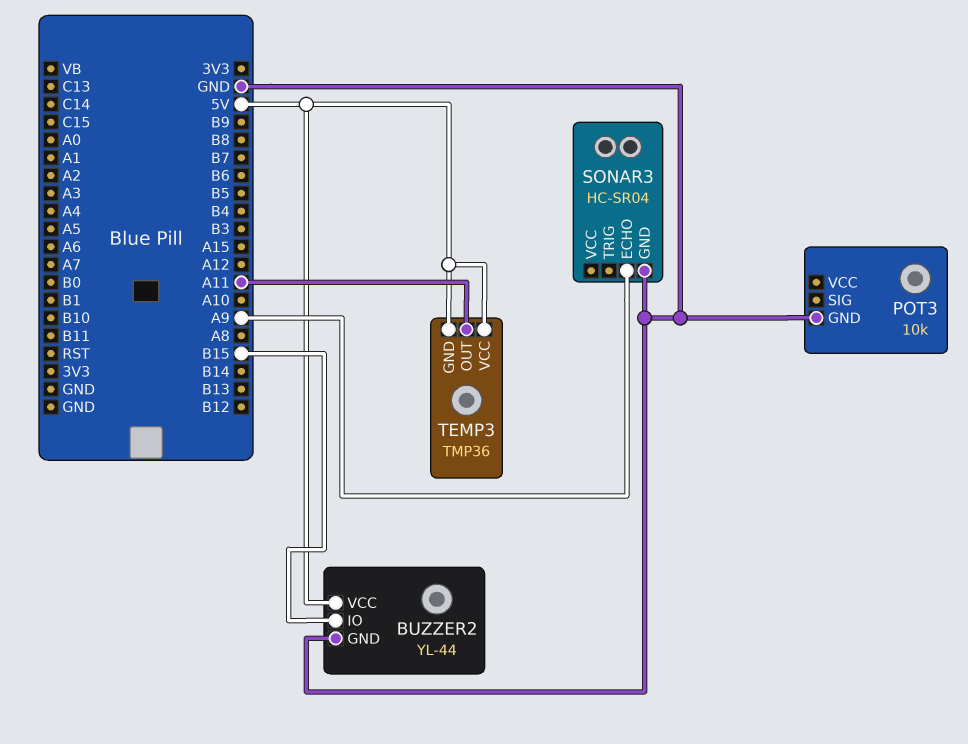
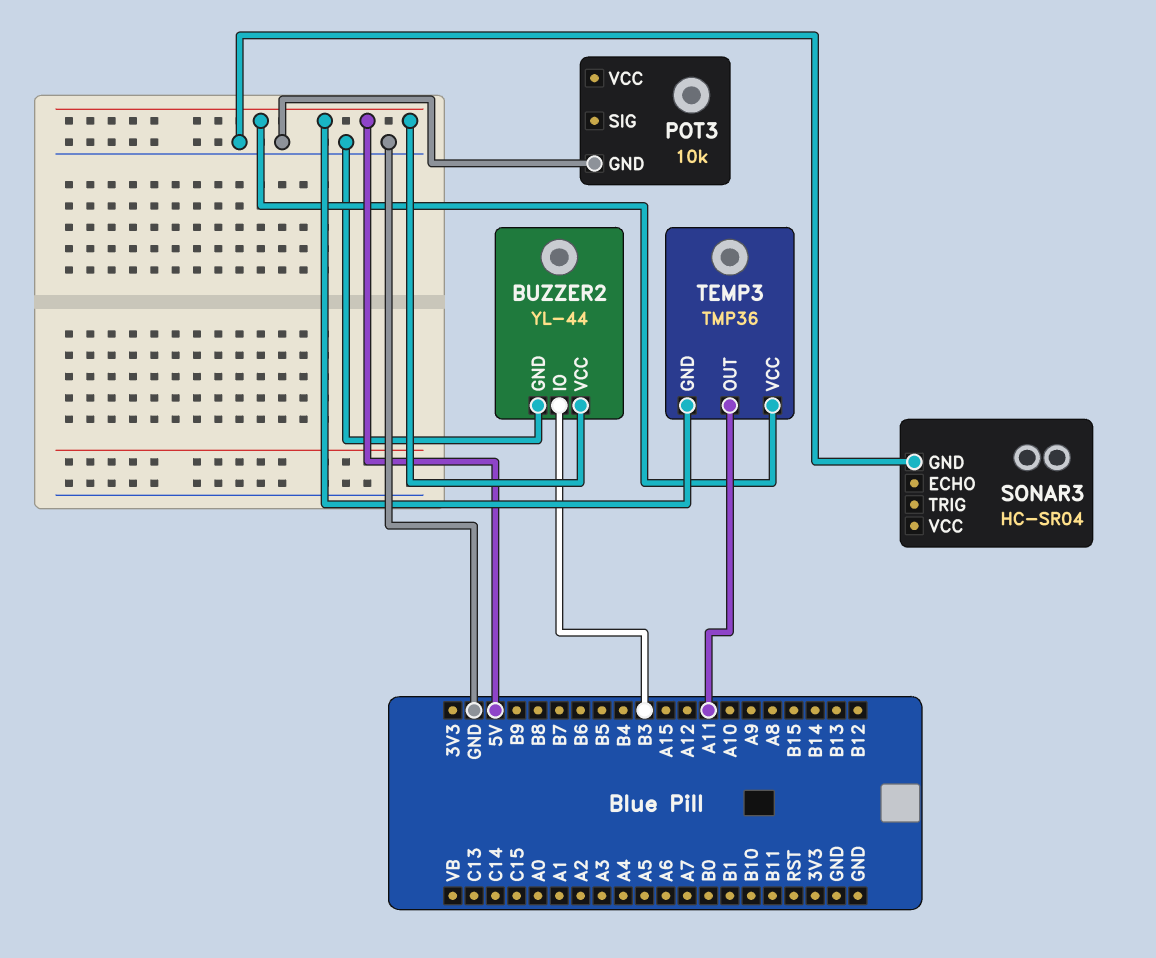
BUZZER2 pin IO: B15 -> B3
SONAR3 pin ECHO: A9 -> none

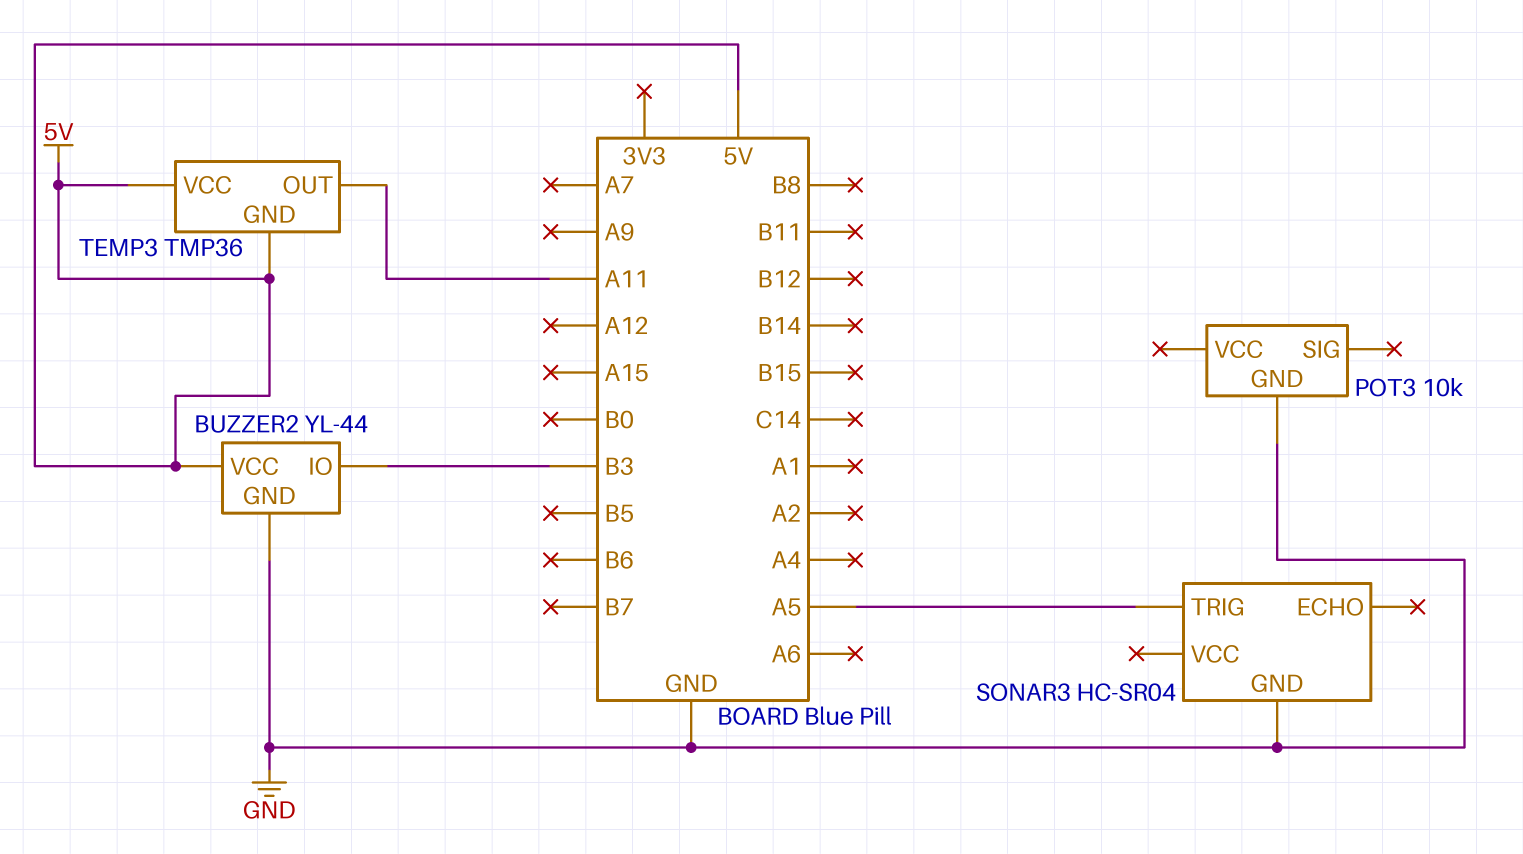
SONAR3 pin TRIG: none -> A5

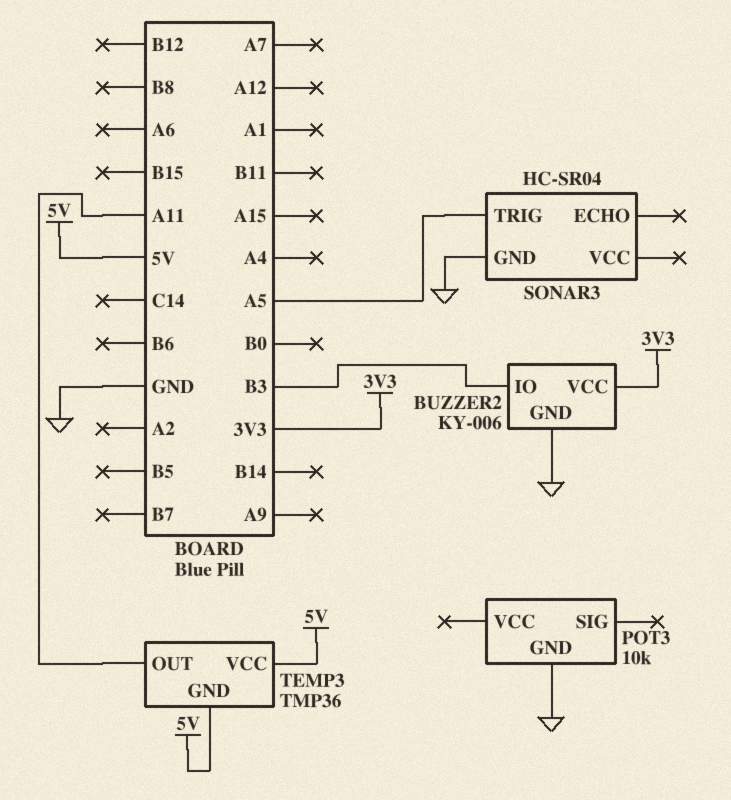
BUZZER2: YL-44 -> KY-006
BUZZER2 pin VCC: 5V -> 3V3

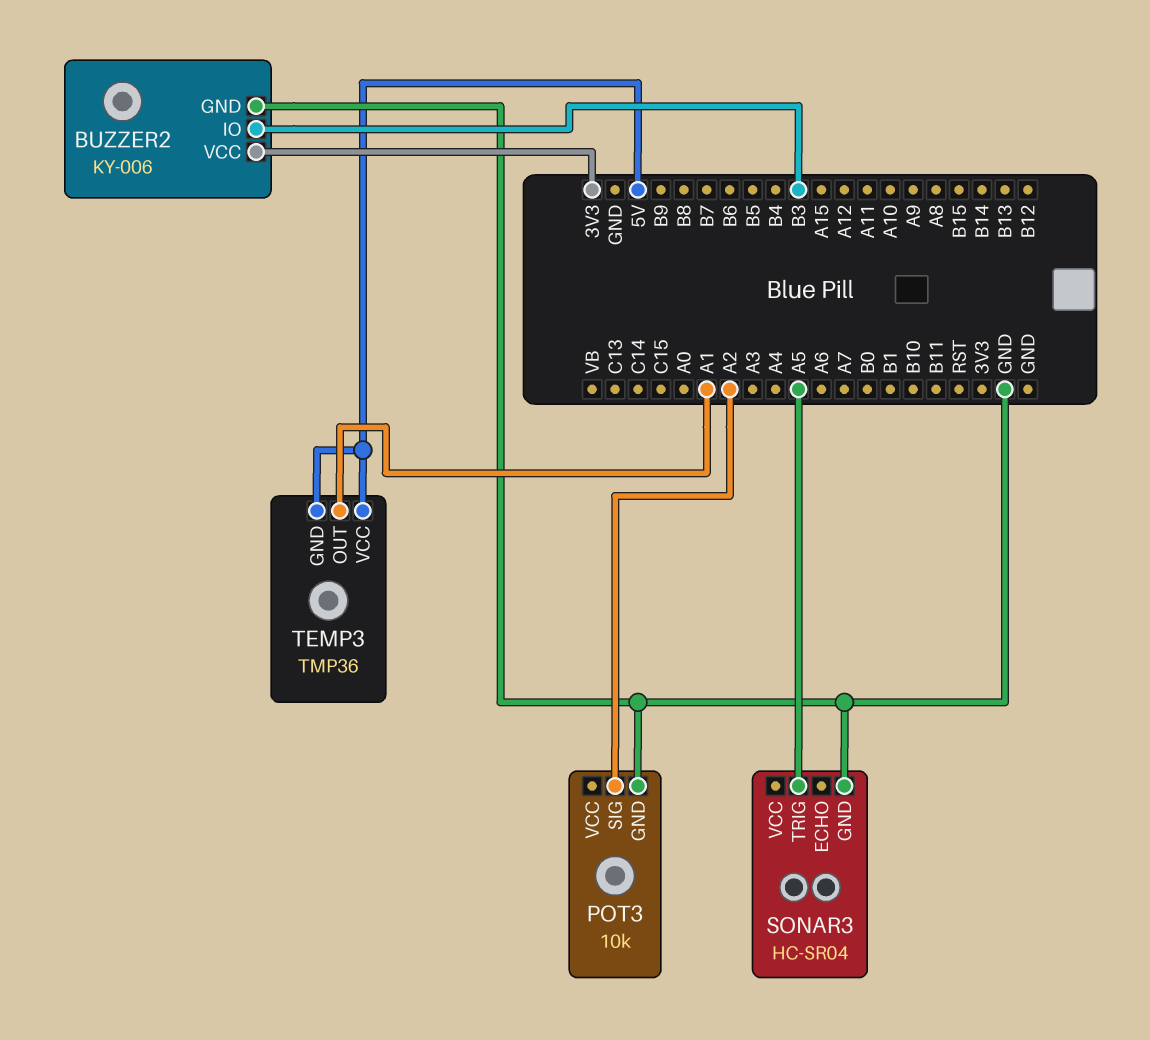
POT3 pin SIG: none -> A2
TEMP3 pin OUT: A11 -> A1

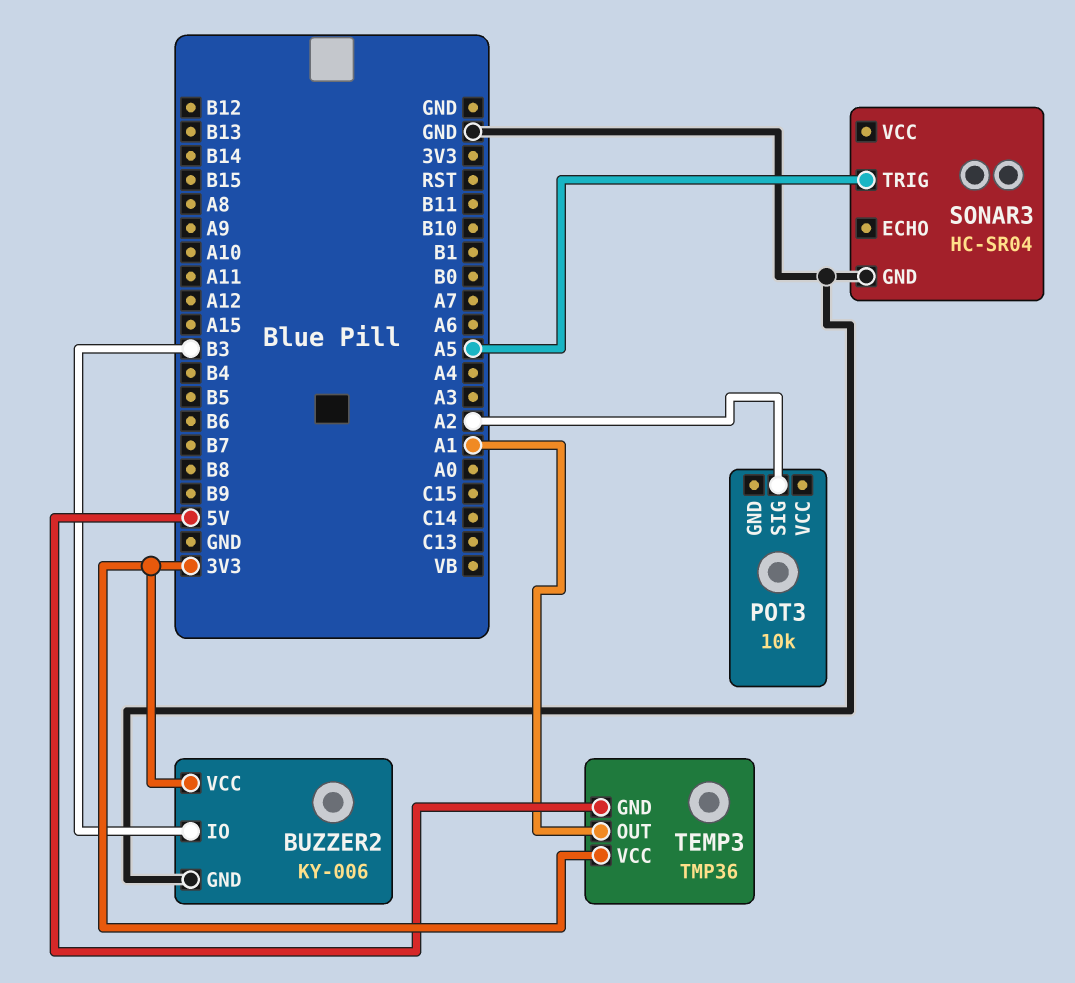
POT3 pin GND: GND -> none
TEMP3 pin VCC: 5V -> 3V3

